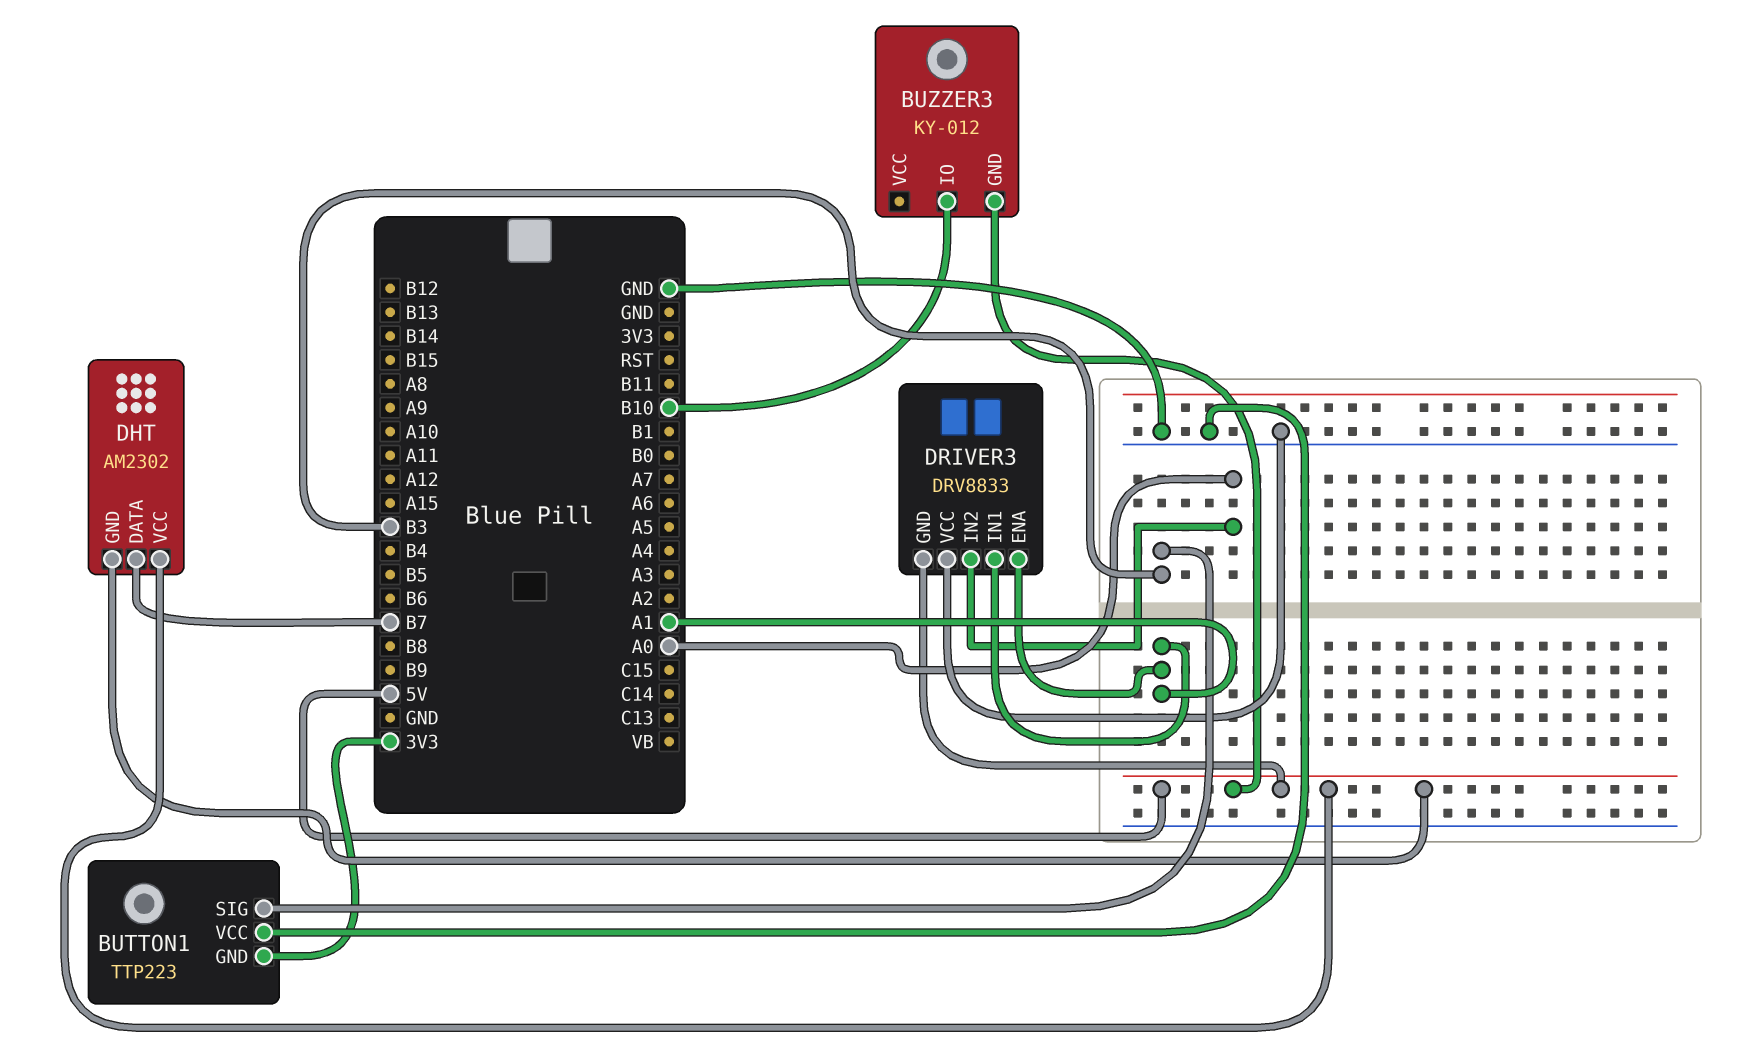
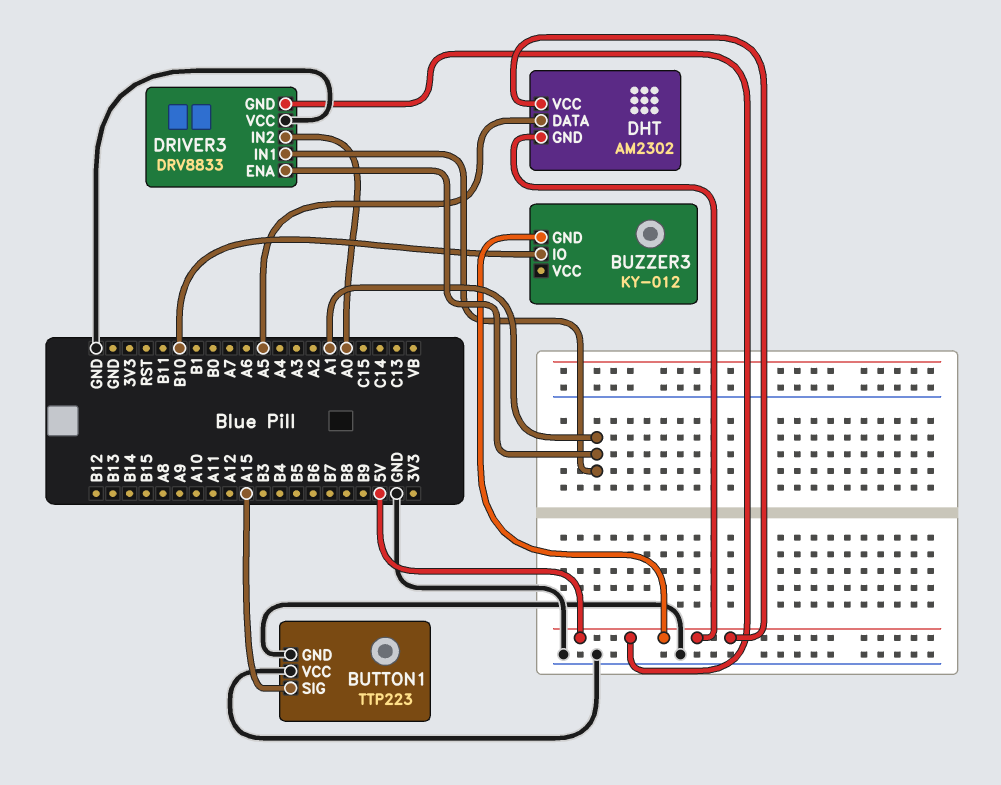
BUTTON1 pin GND: 3V3 -> GND
BUTTON1 pin SIG: B3 -> A15
DHT pin DATA: B7 -> A5

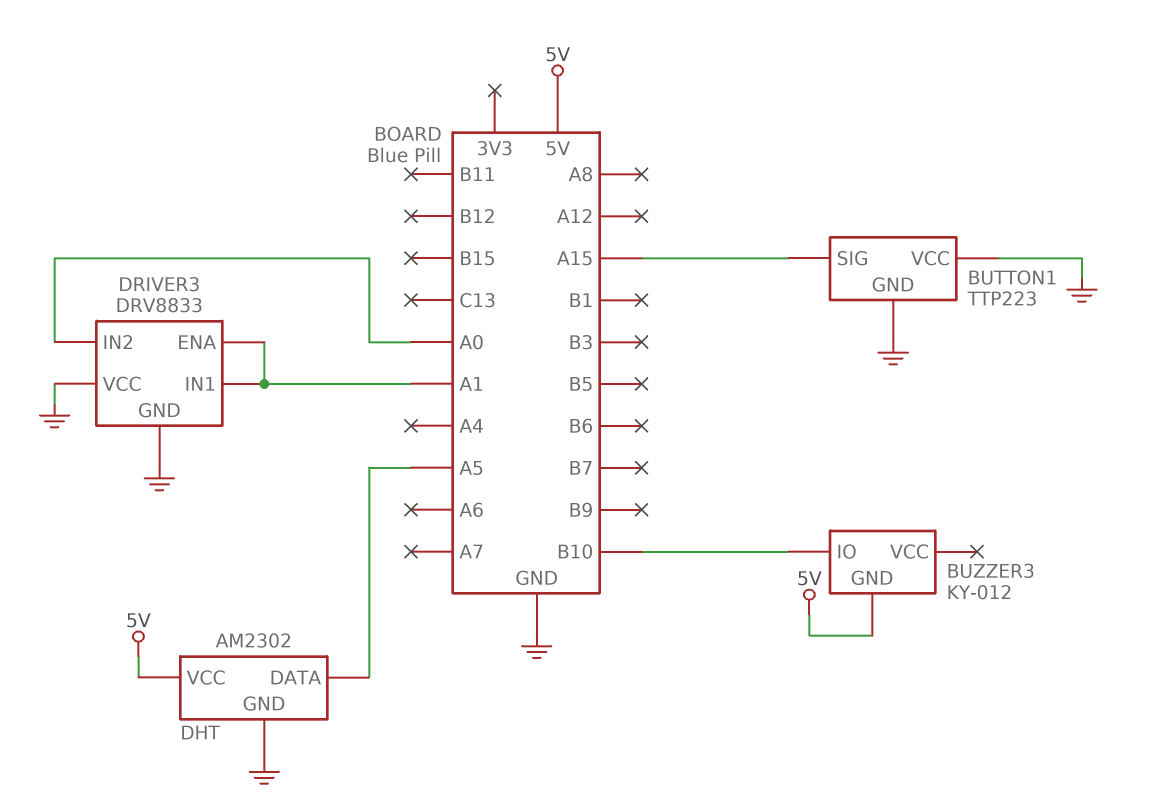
DHT pin GND: 5V -> GND
DRIVER3 pin GND: 5V -> GND

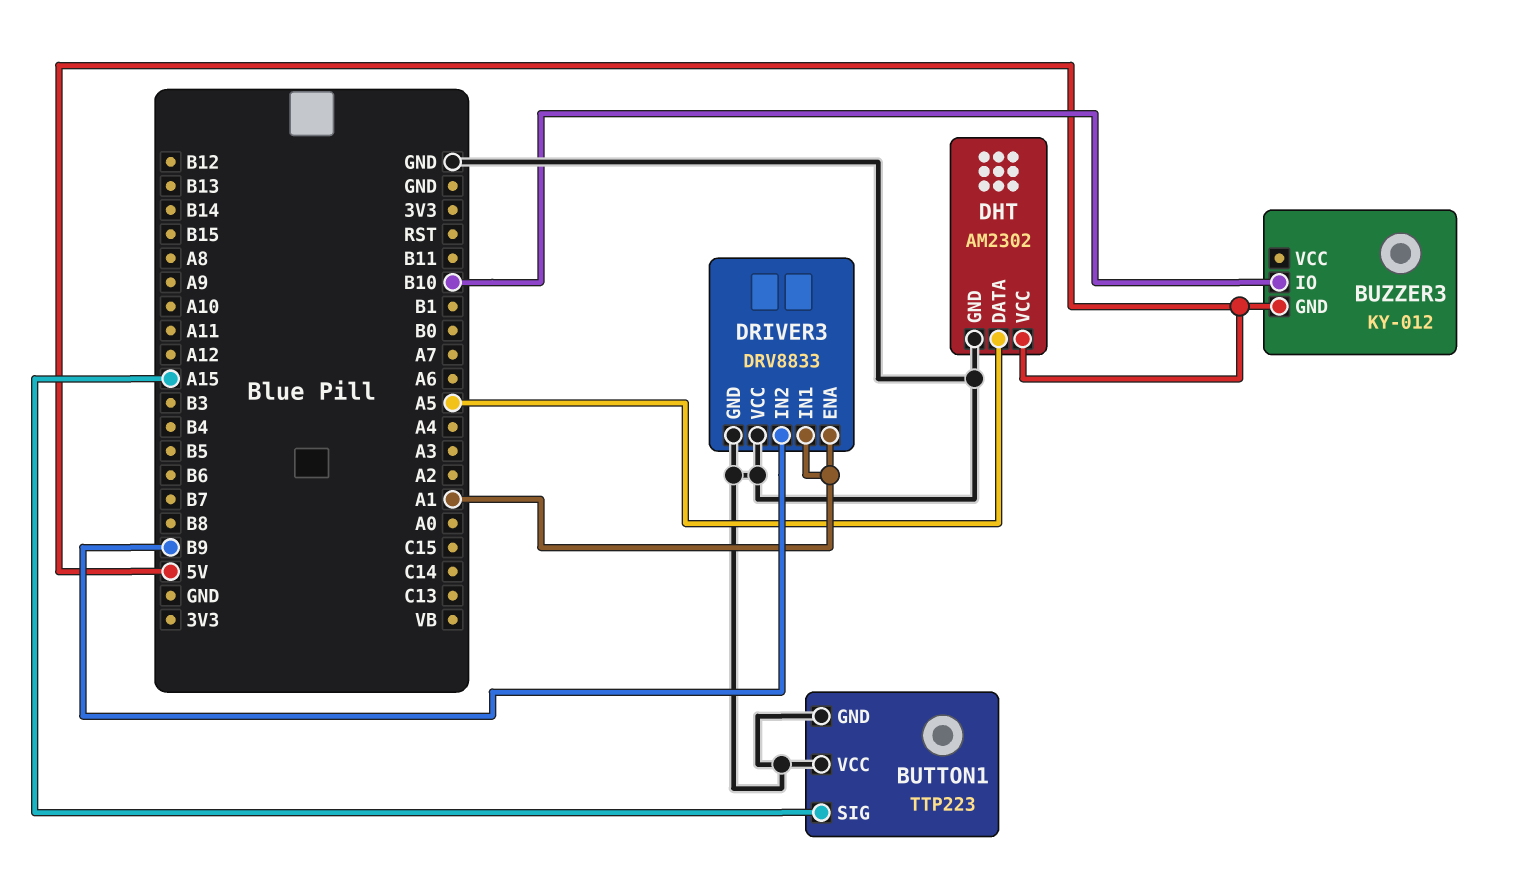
DRIVER3 pin IN2: A0 -> B9

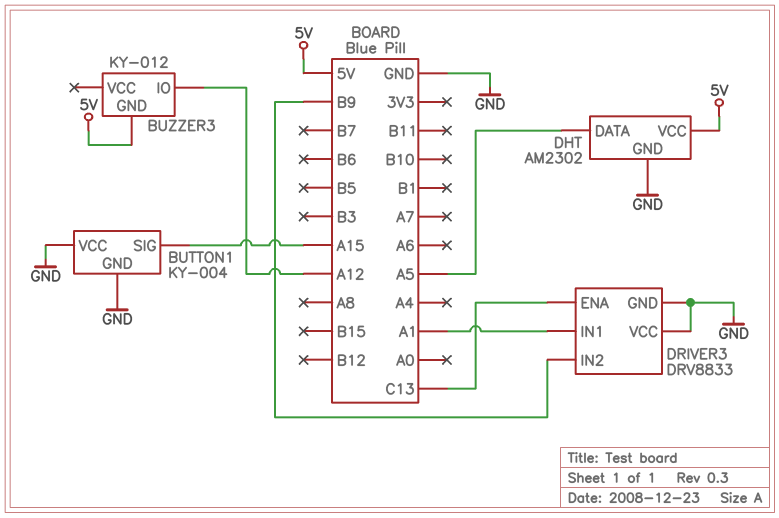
BUTTON1: TTP223 -> KY-004
BUZZER3 pin IO: B10 -> A12
DRIVER3 pin ENA: A1 -> C13

